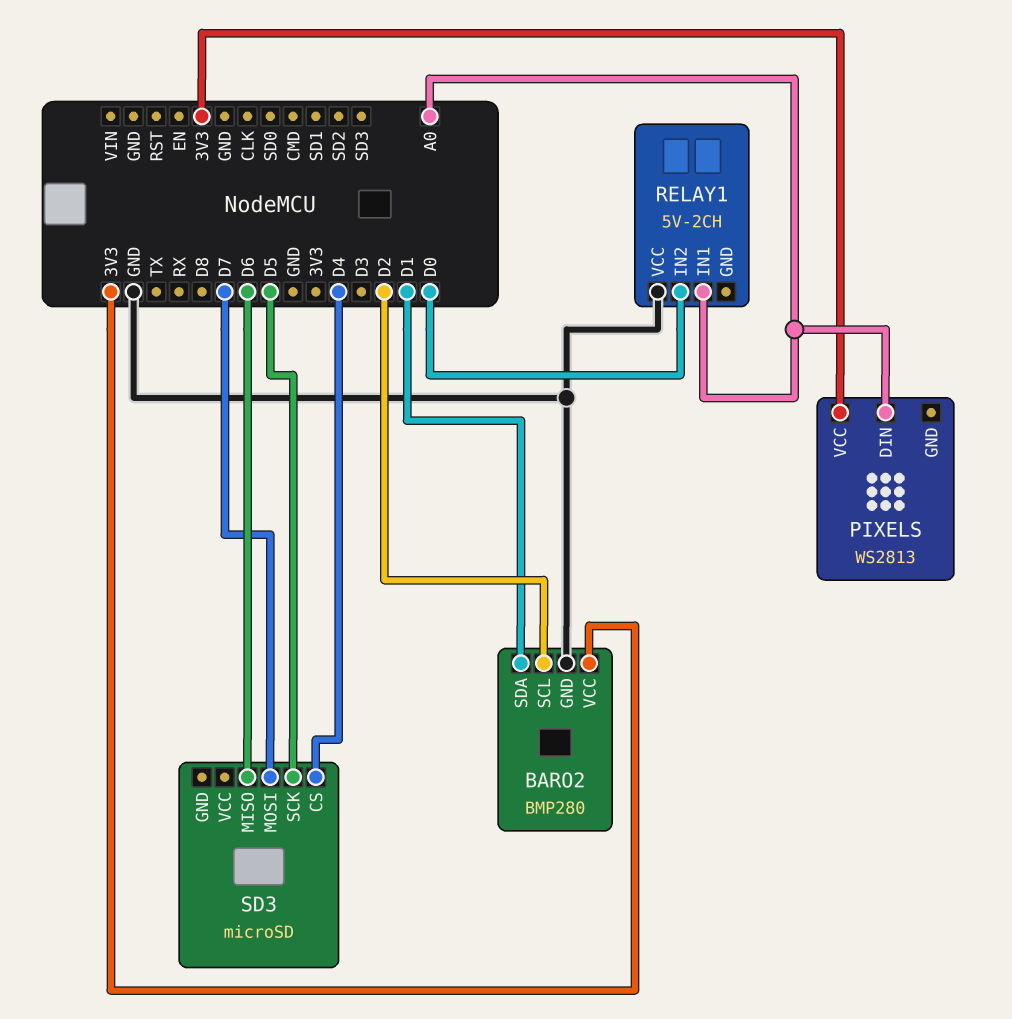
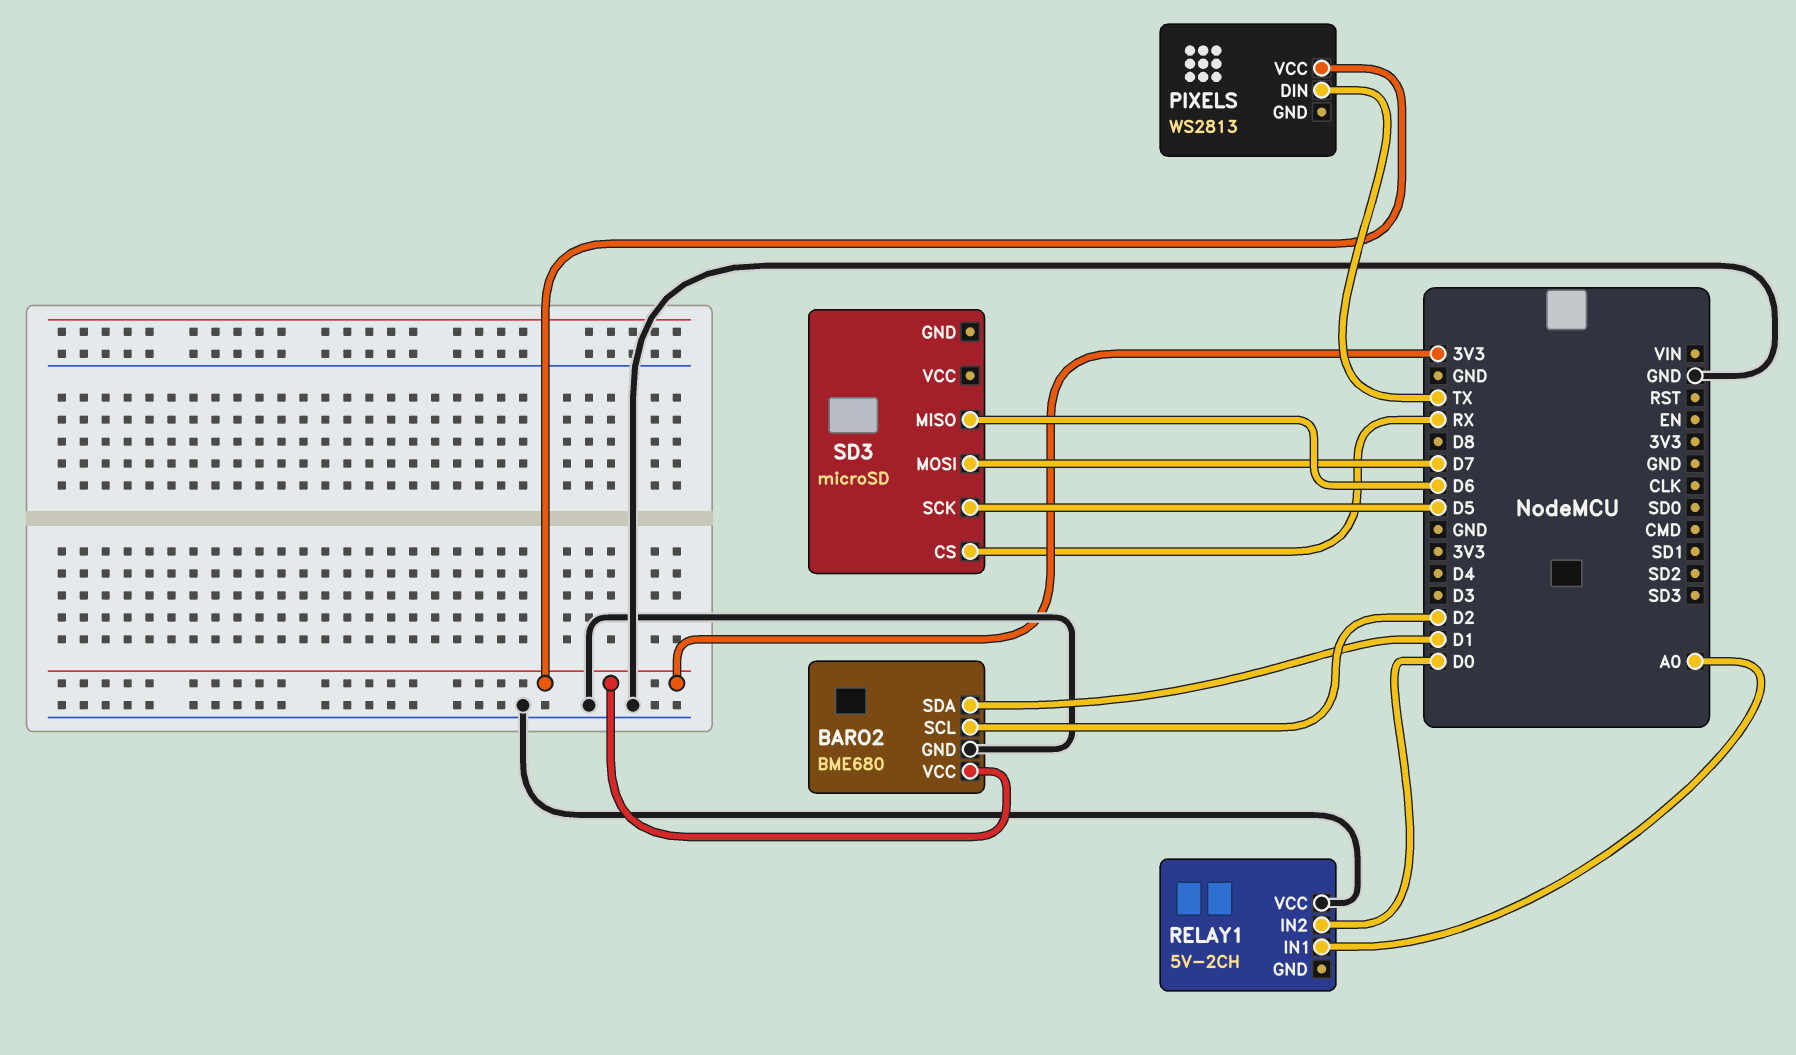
BARO2: BMP280 -> BME680
PIXELS pin DIN: A0 -> TX
SD3 pin CS: D4 -> RX

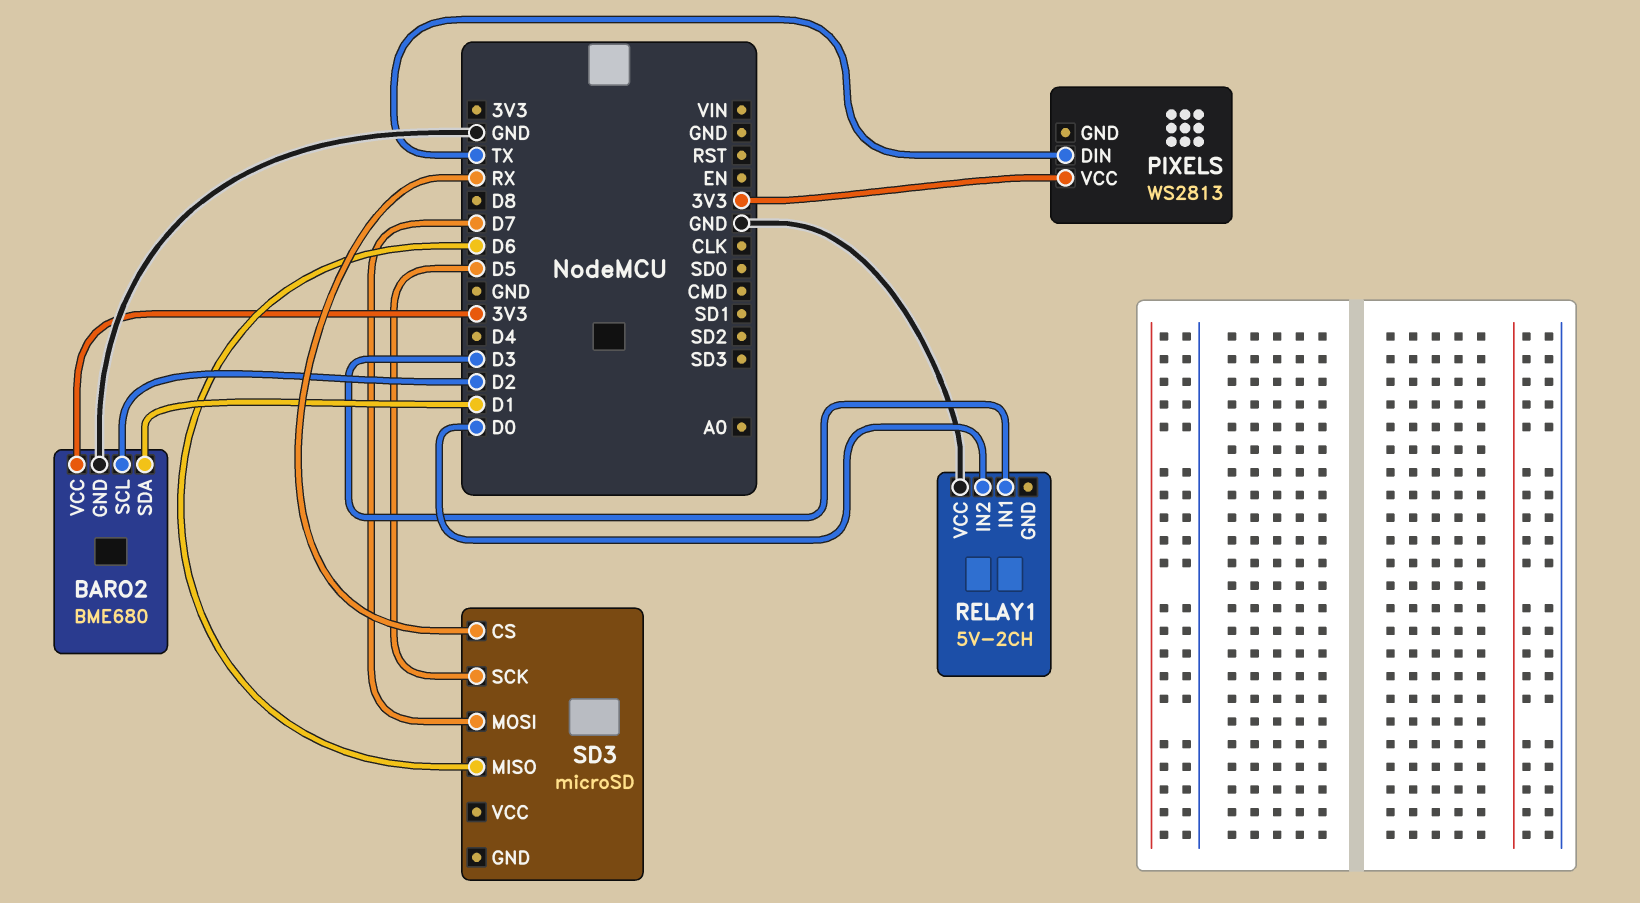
RELAY1 pin IN1: A0 -> D3

